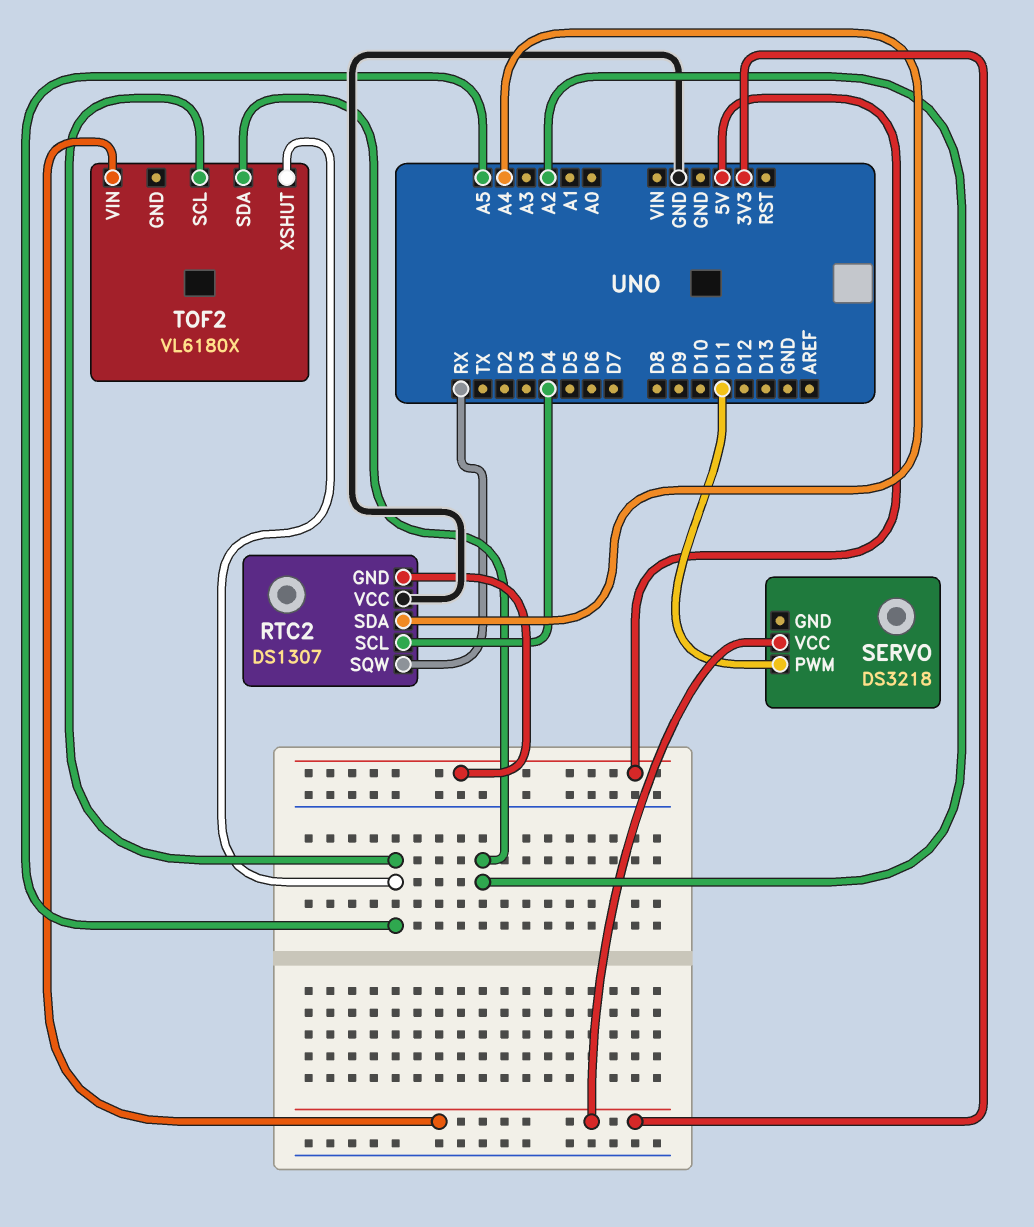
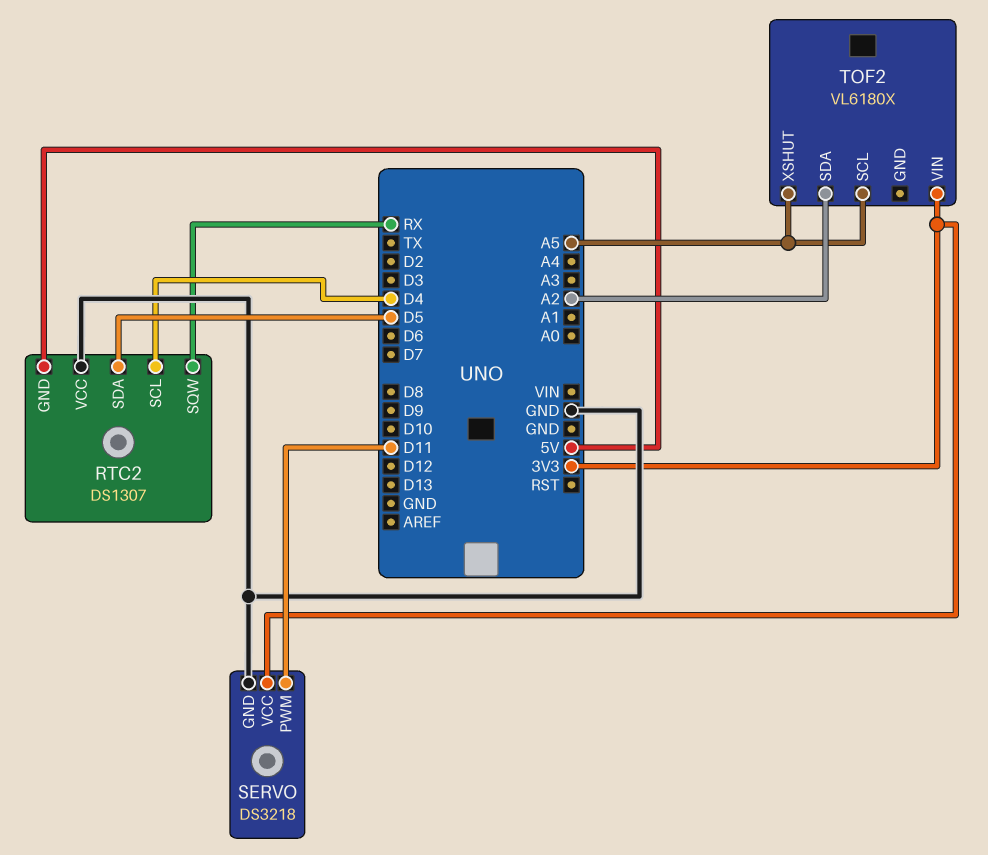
RTC2 pin SDA: A4 -> D5
SERVO pin GND: none -> GND

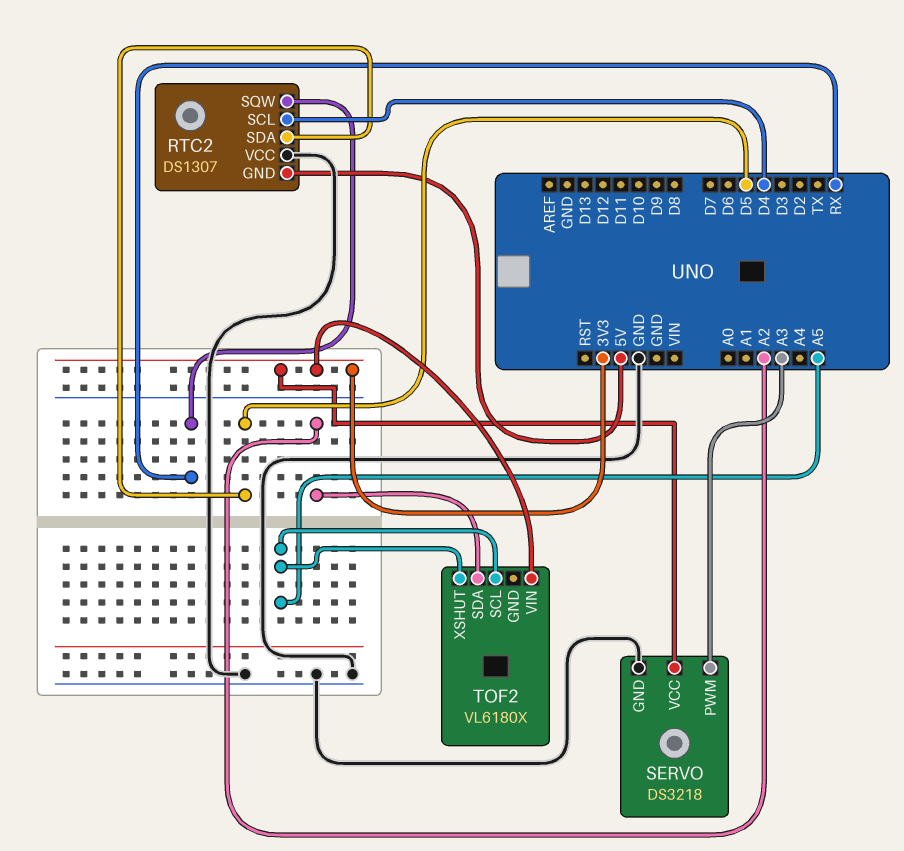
SERVO pin PWM: D11 -> A3

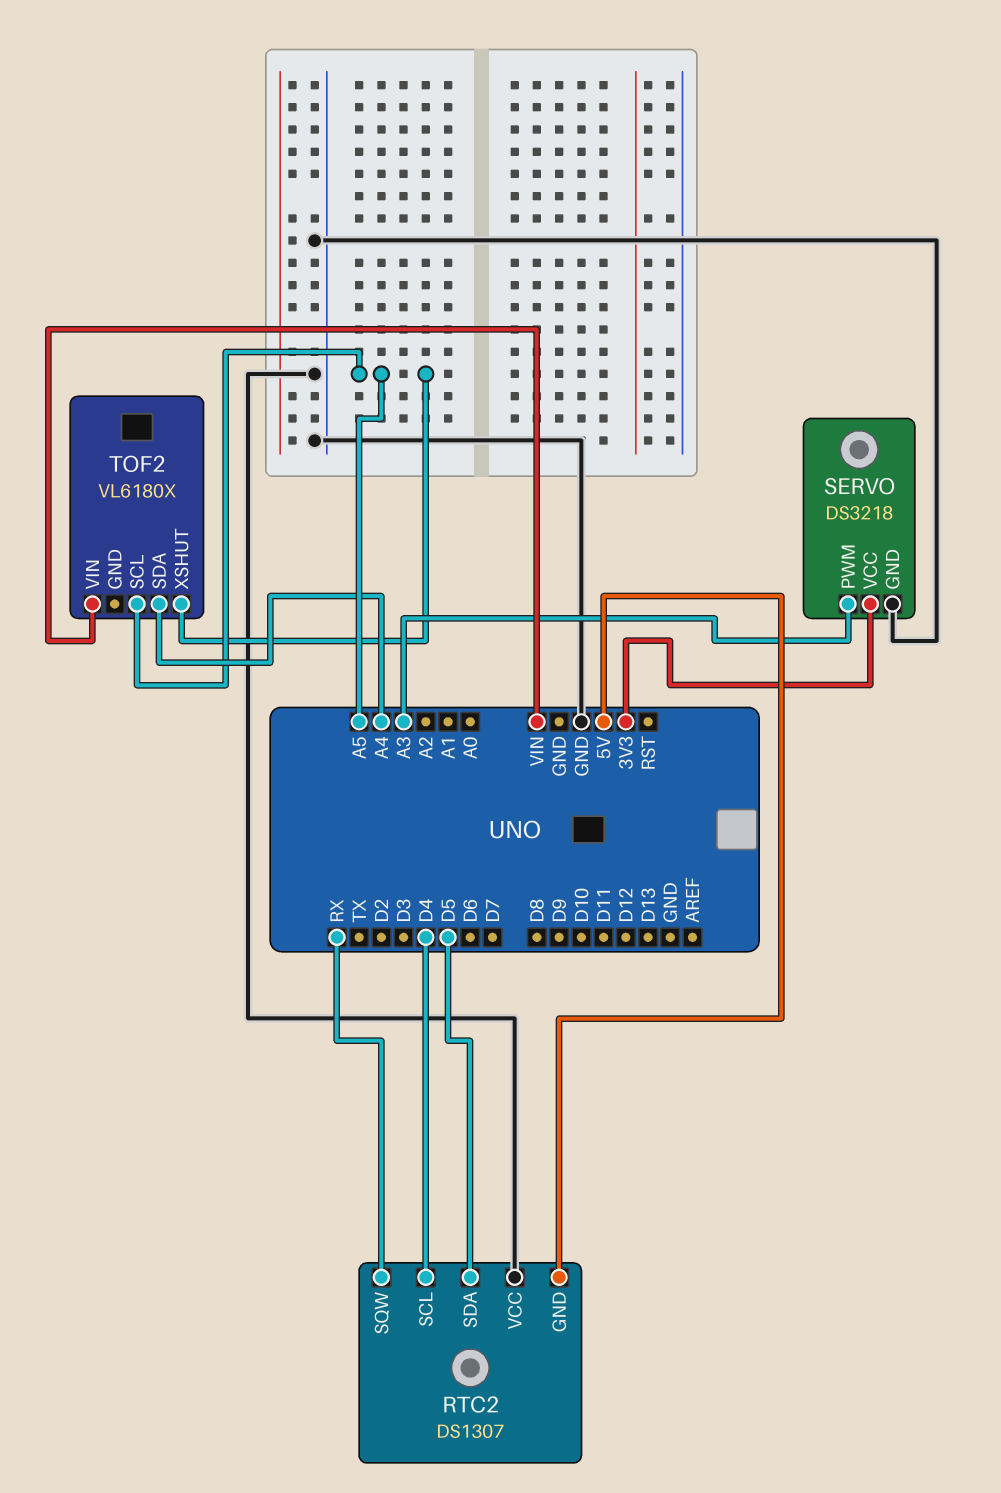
TOF2 pin SDA: A2 -> A4
TOF2 pin VIN: 3V3 -> VIN

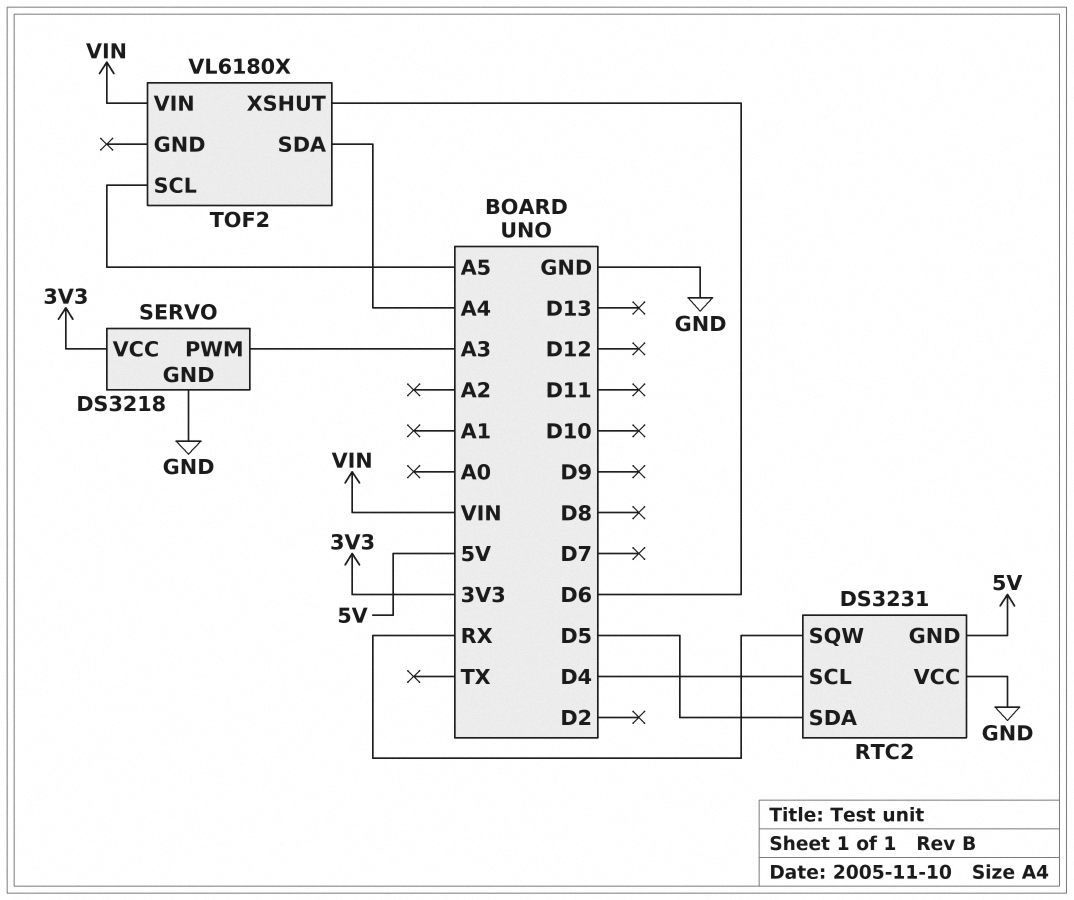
RTC2: DS1307 -> DS3231
TOF2 pin XSHUT: A5 -> D6

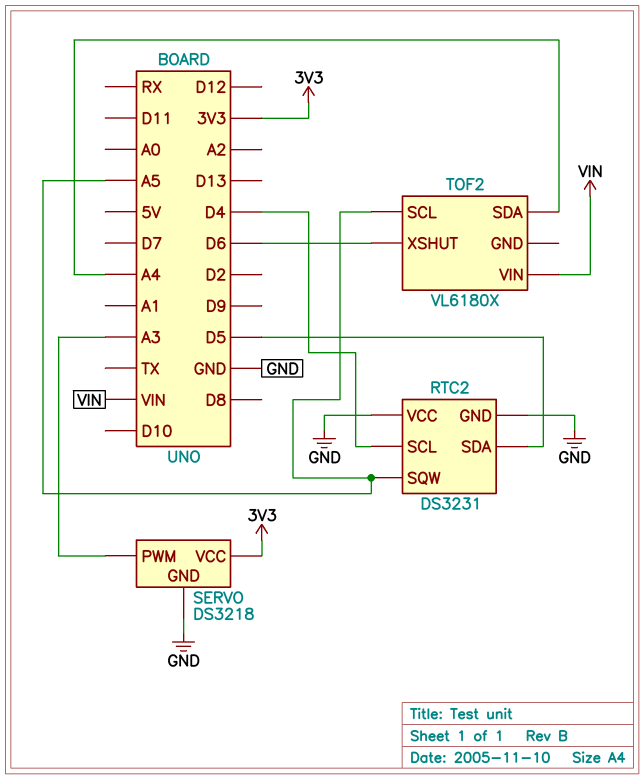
RTC2 pin GND: 5V -> GND
RTC2 pin SQW: RX -> A5

